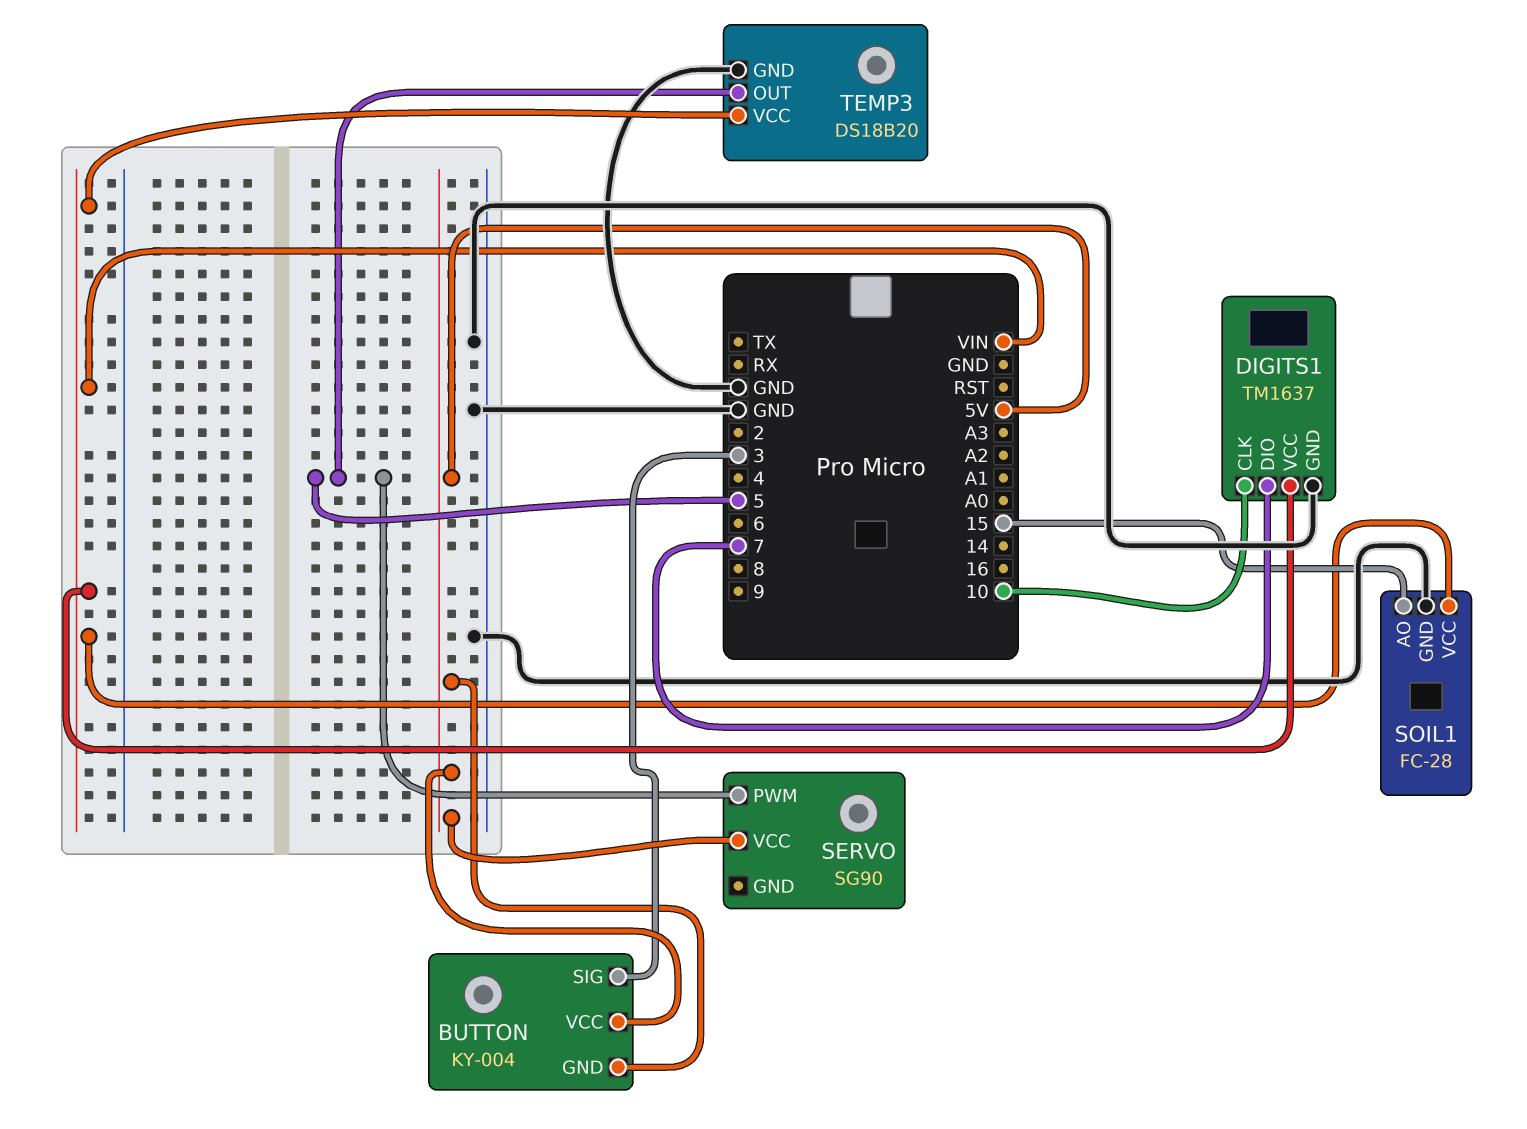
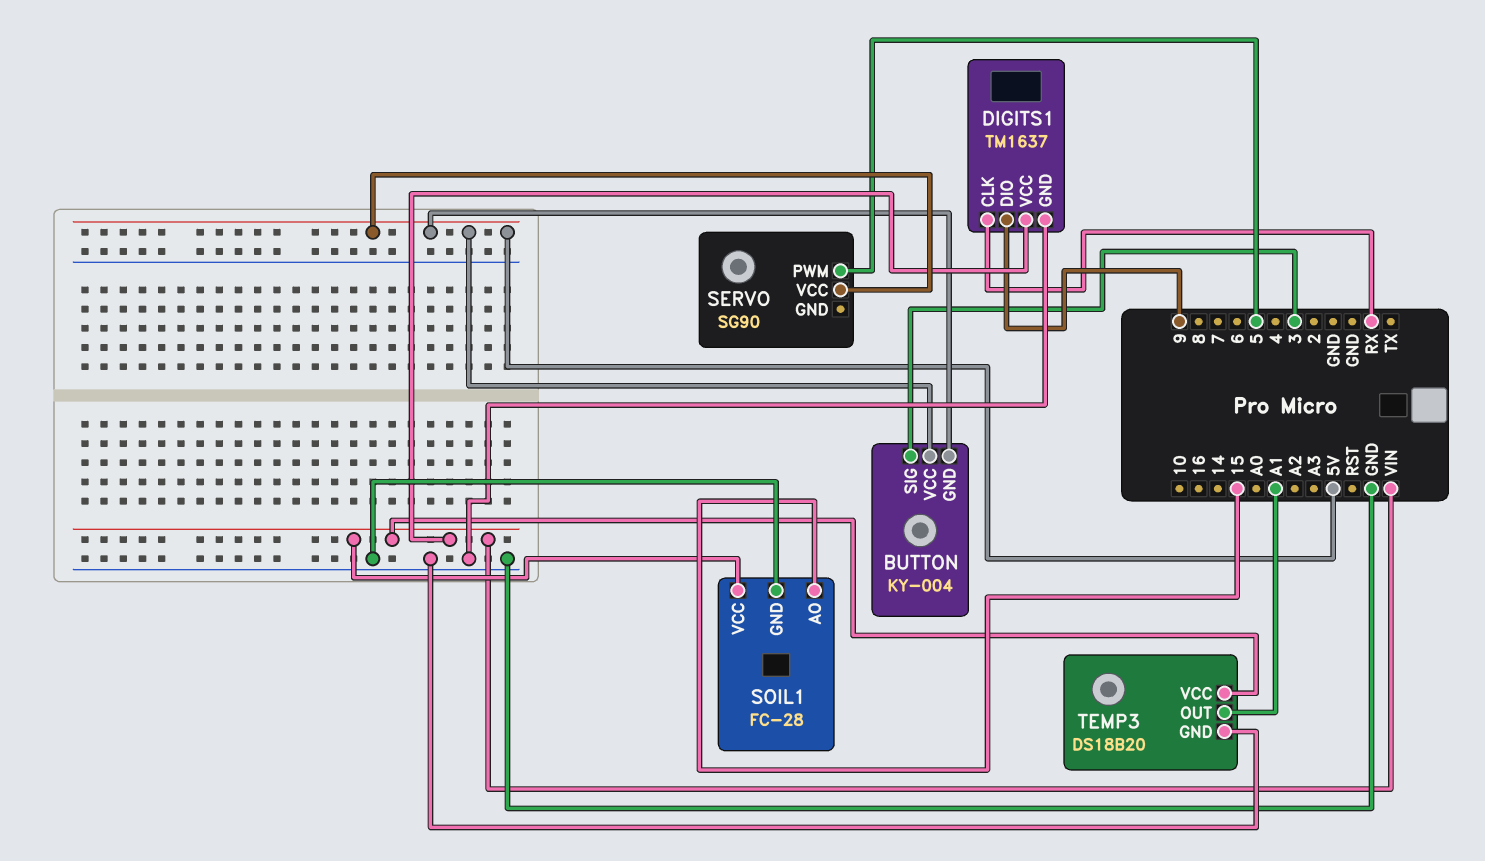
DIGITS1 pin CLK: 10 -> RX
DIGITS1 pin DIO: 7 -> 9
TEMP3 pin OUT: 5 -> A1

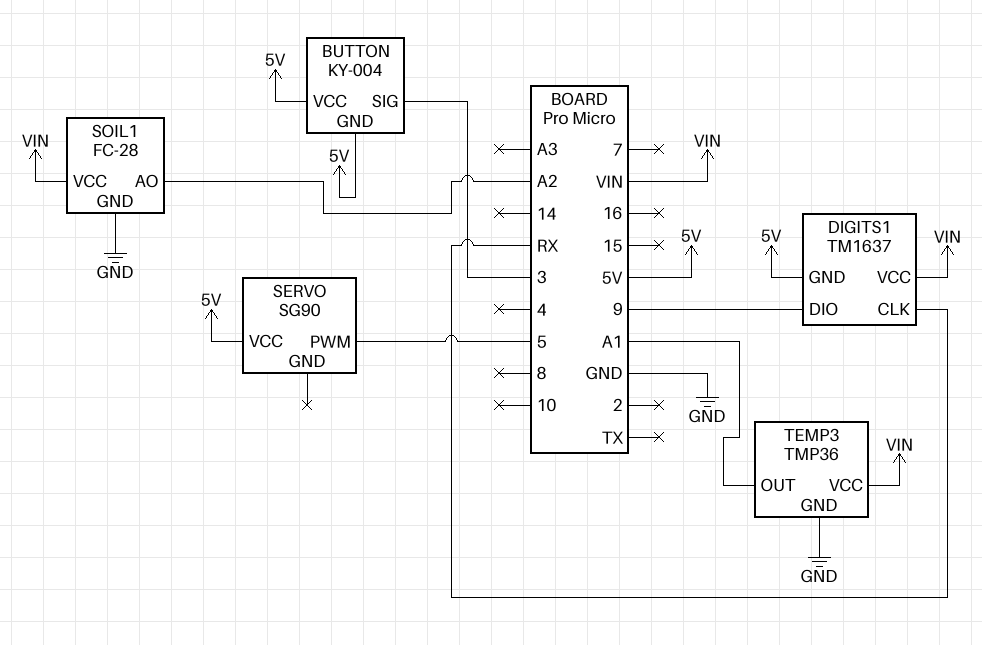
DIGITS1 pin GND: GND -> 5V
SOIL1 pin AO: 15 -> A2
TEMP3: DS18B20 -> TMP36

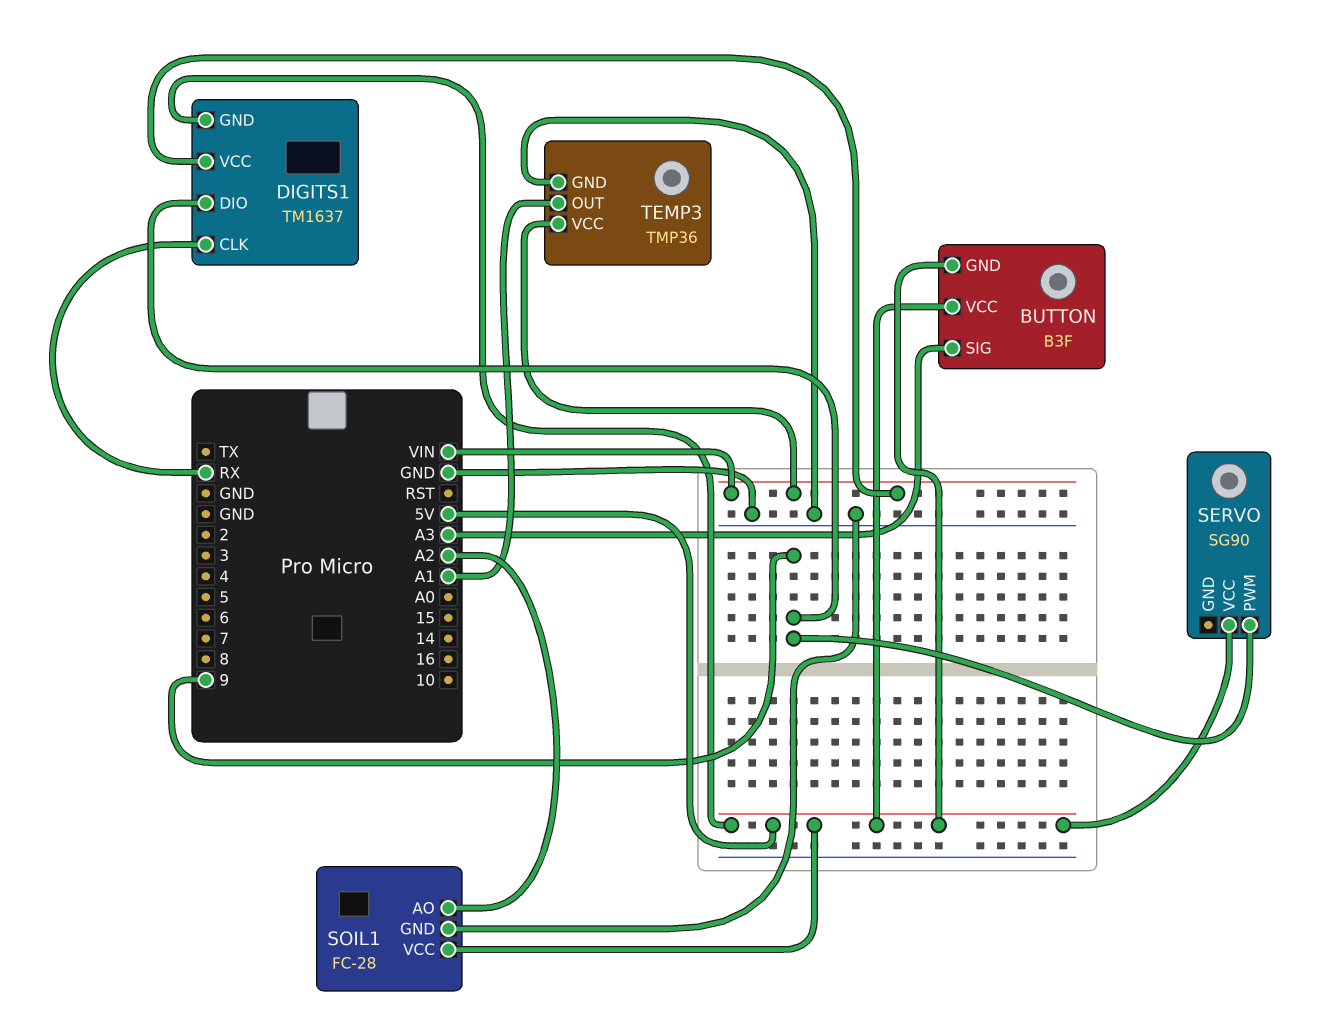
BUTTON: KY-004 -> B3F
BUTTON pin SIG: 3 -> A3
SERVO pin PWM: 5 -> 9
SOIL1 pin VCC: VIN -> 5V

